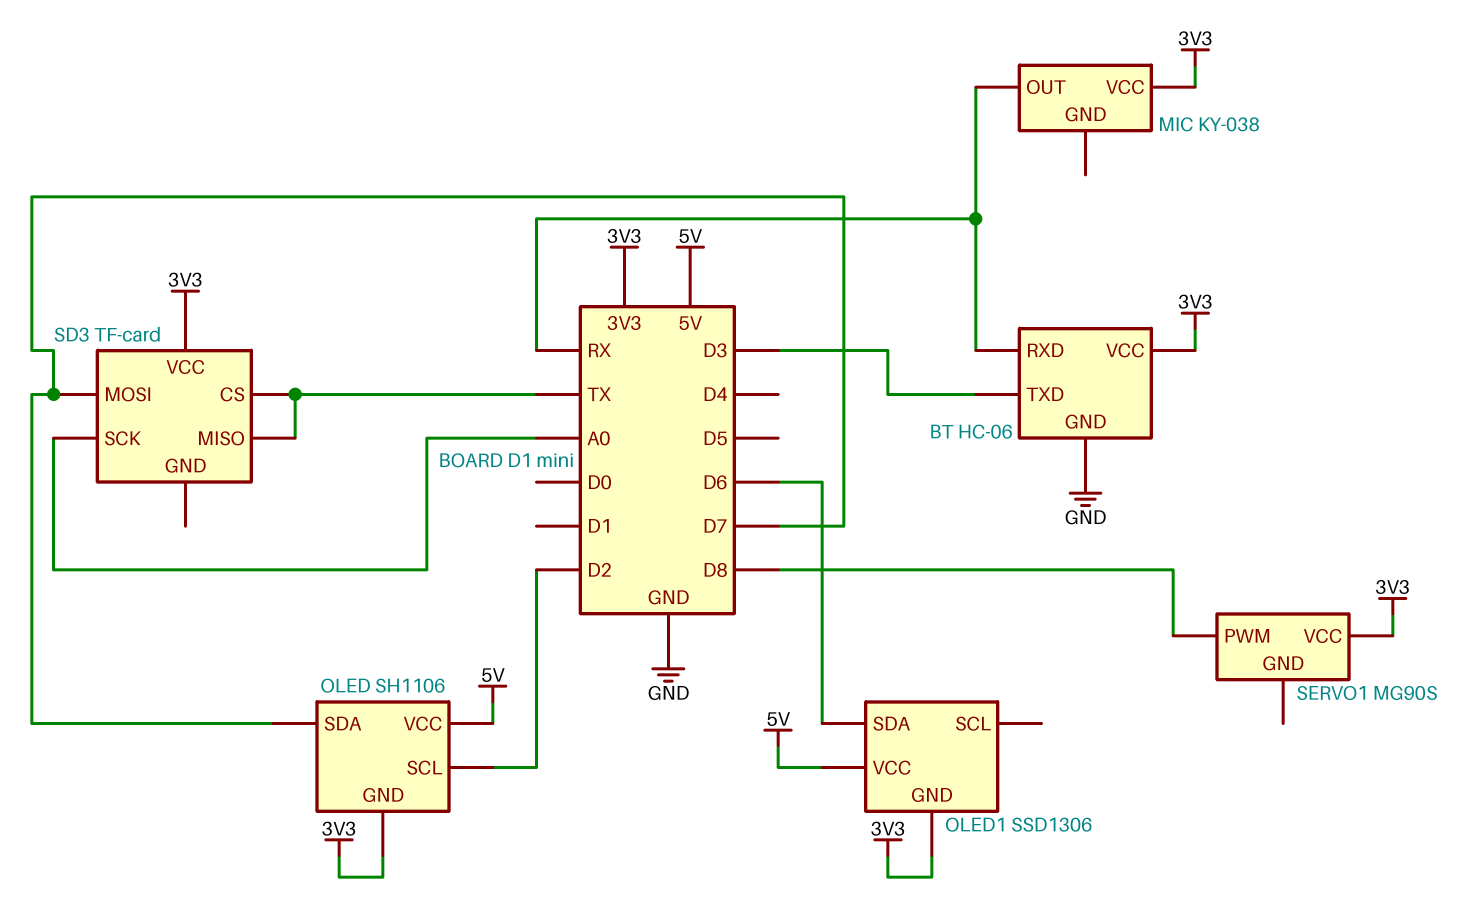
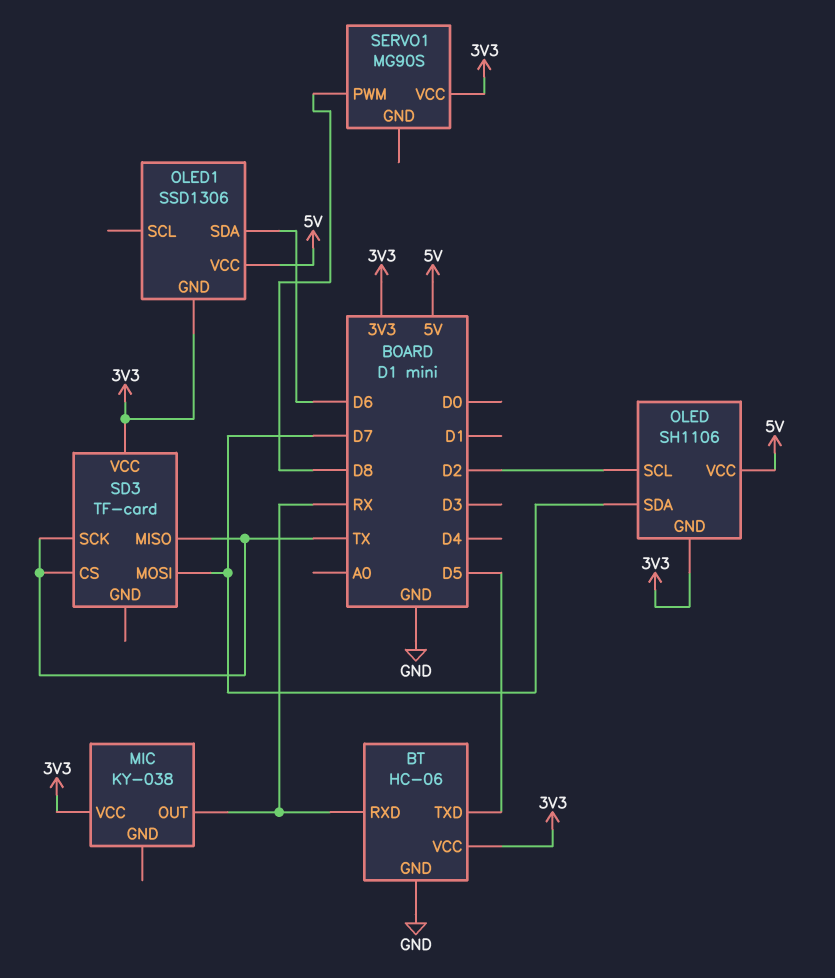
BT pin TXD: D3 -> D5
SD3 pin SCK: A0 -> TX

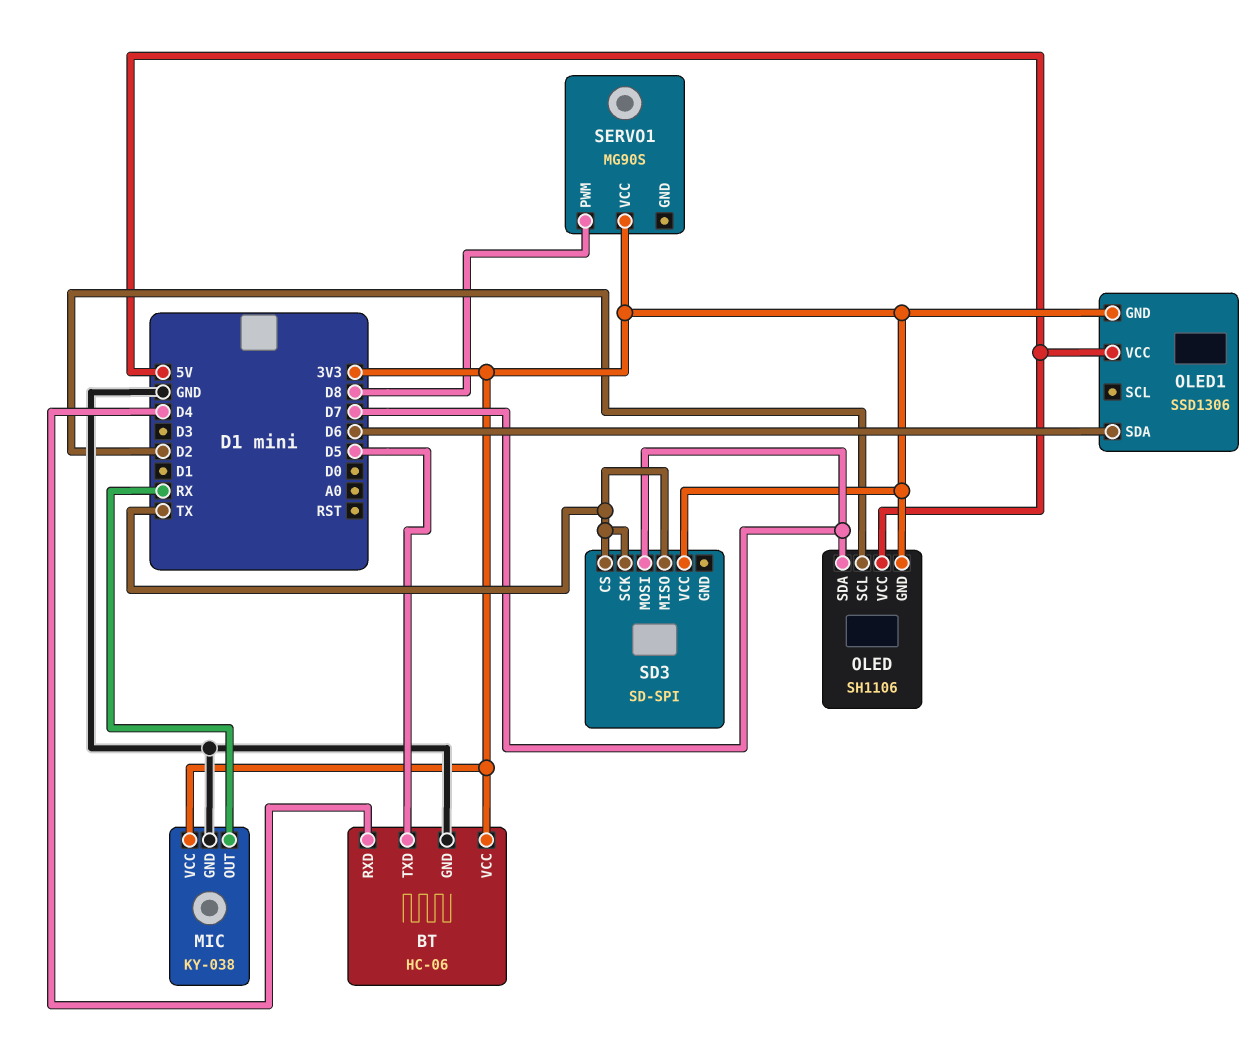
BT pin RXD: RX -> D4
MIC pin GND: none -> GND
SD3: TF-card -> SD-SPI

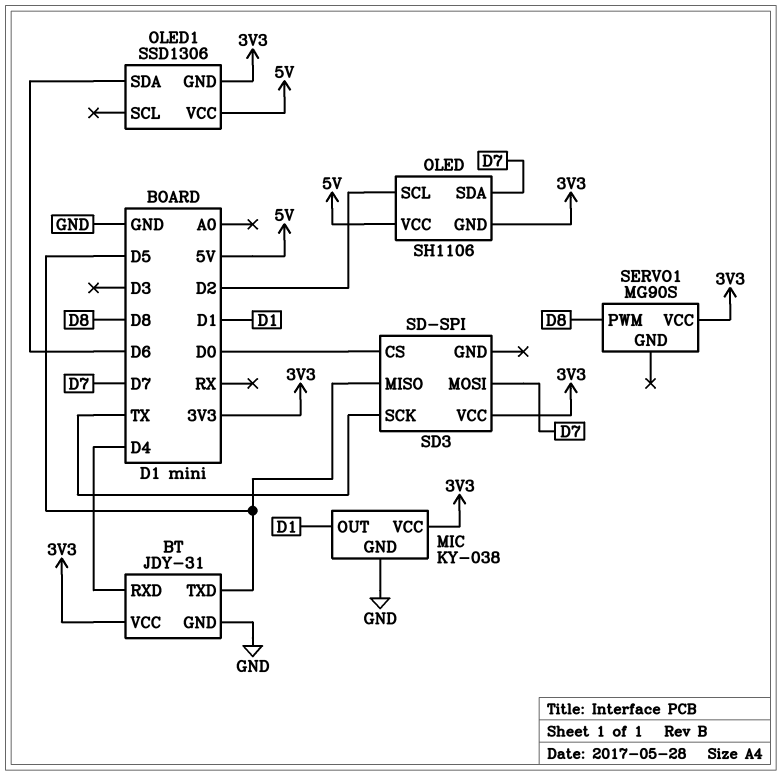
BT: HC-06 -> JDY-31
MIC pin OUT: RX -> D1
SD3 pin CS: TX -> D0
SD3 pin MISO: TX -> D5

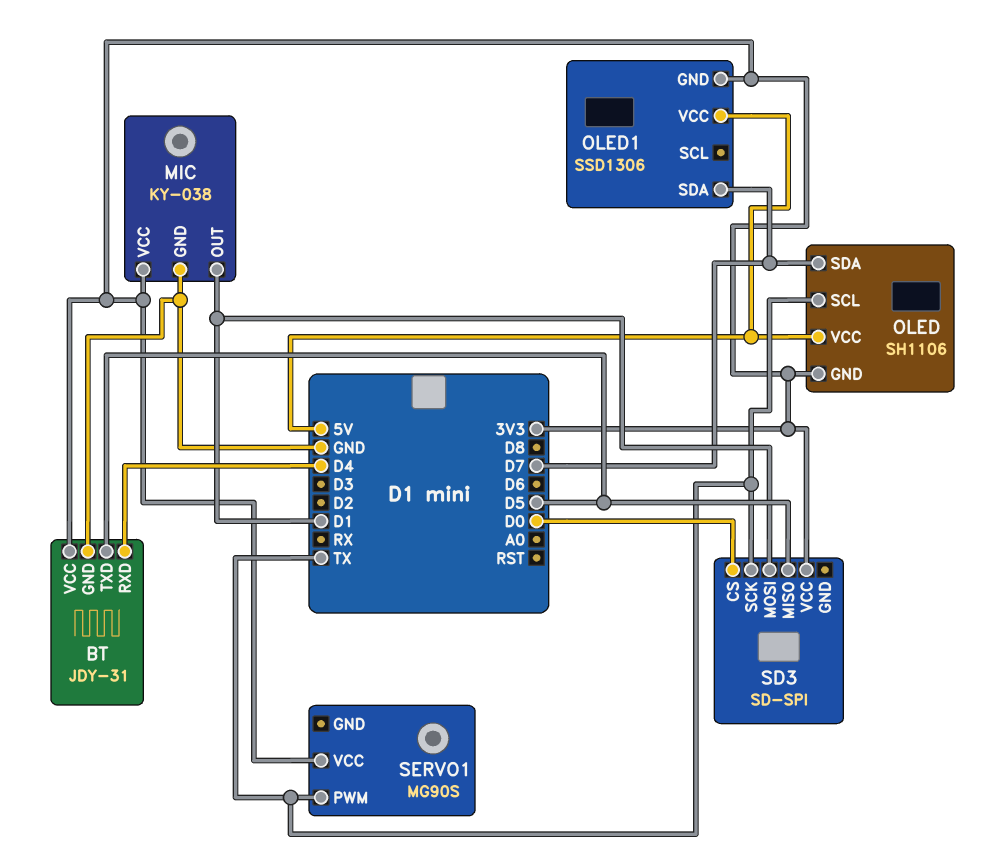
OLED pin SCL: D2 -> TX
OLED1 pin SDA: D6 -> D7
SD3 pin MOSI: D7 -> D1
SERVO1 pin PWM: D8 -> TX

